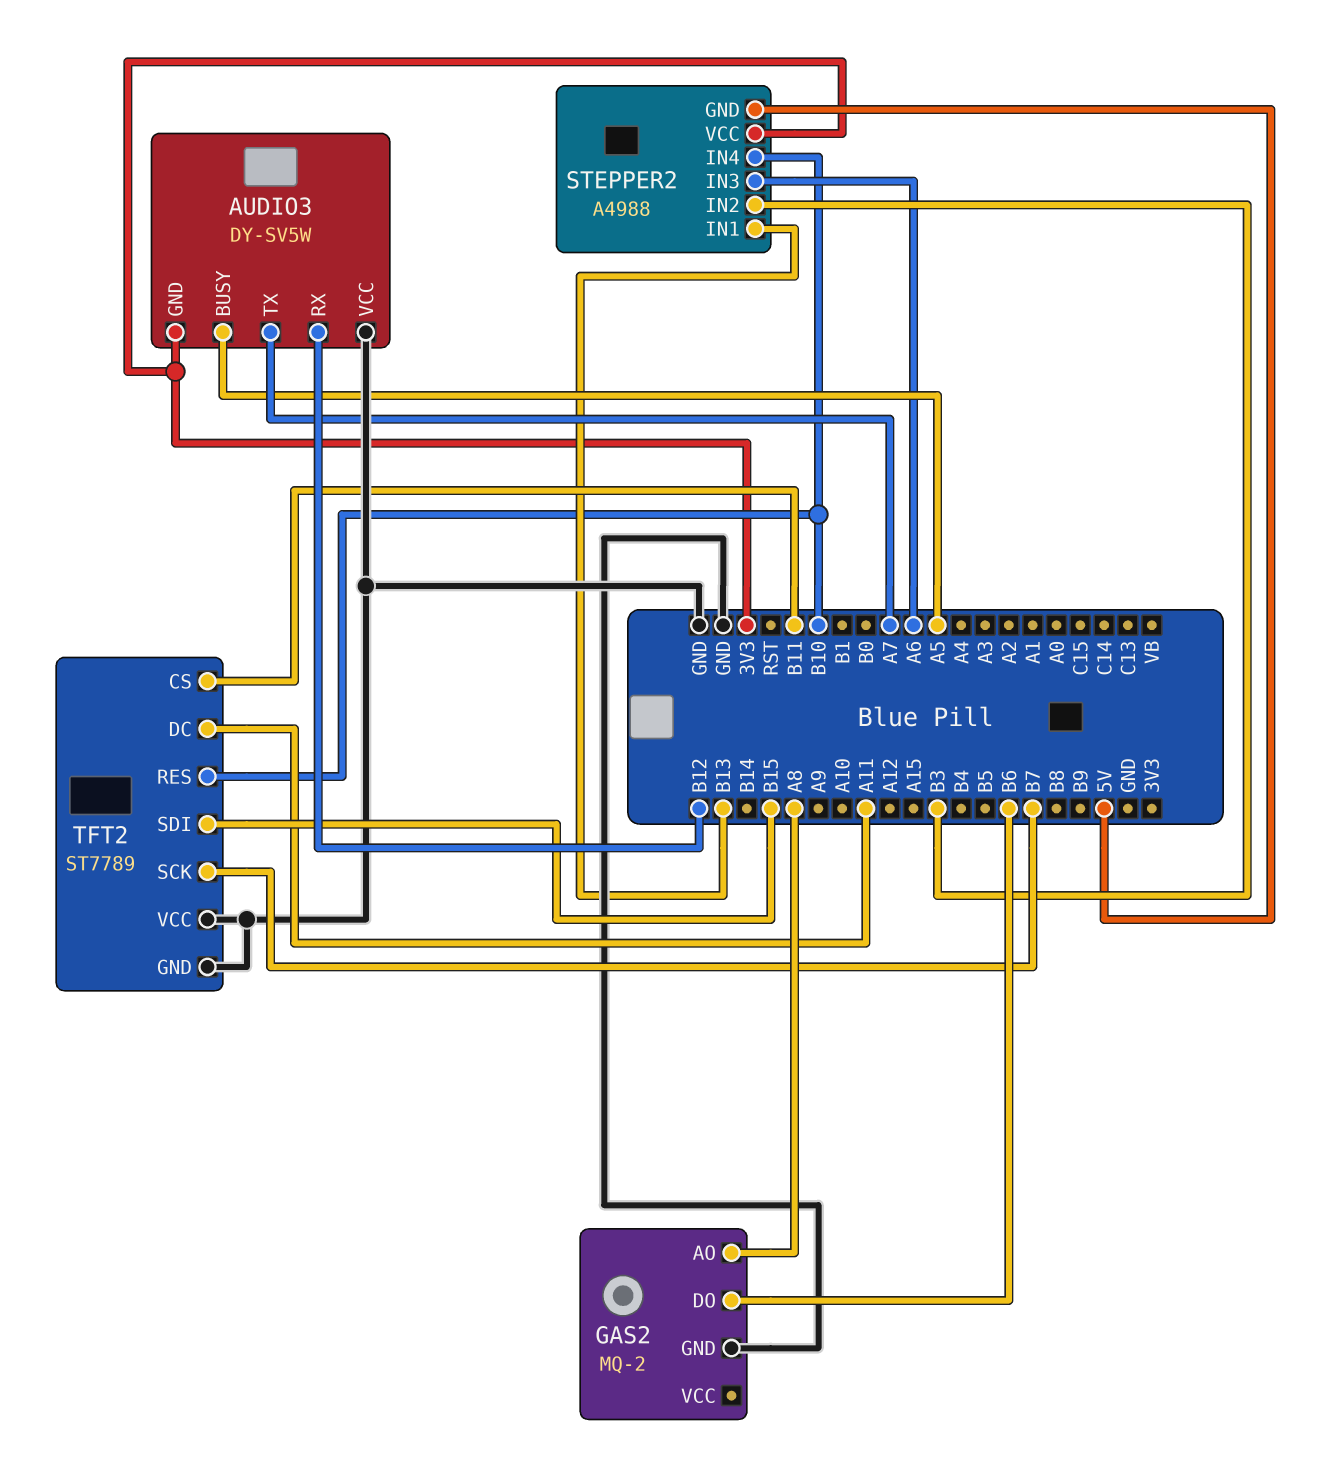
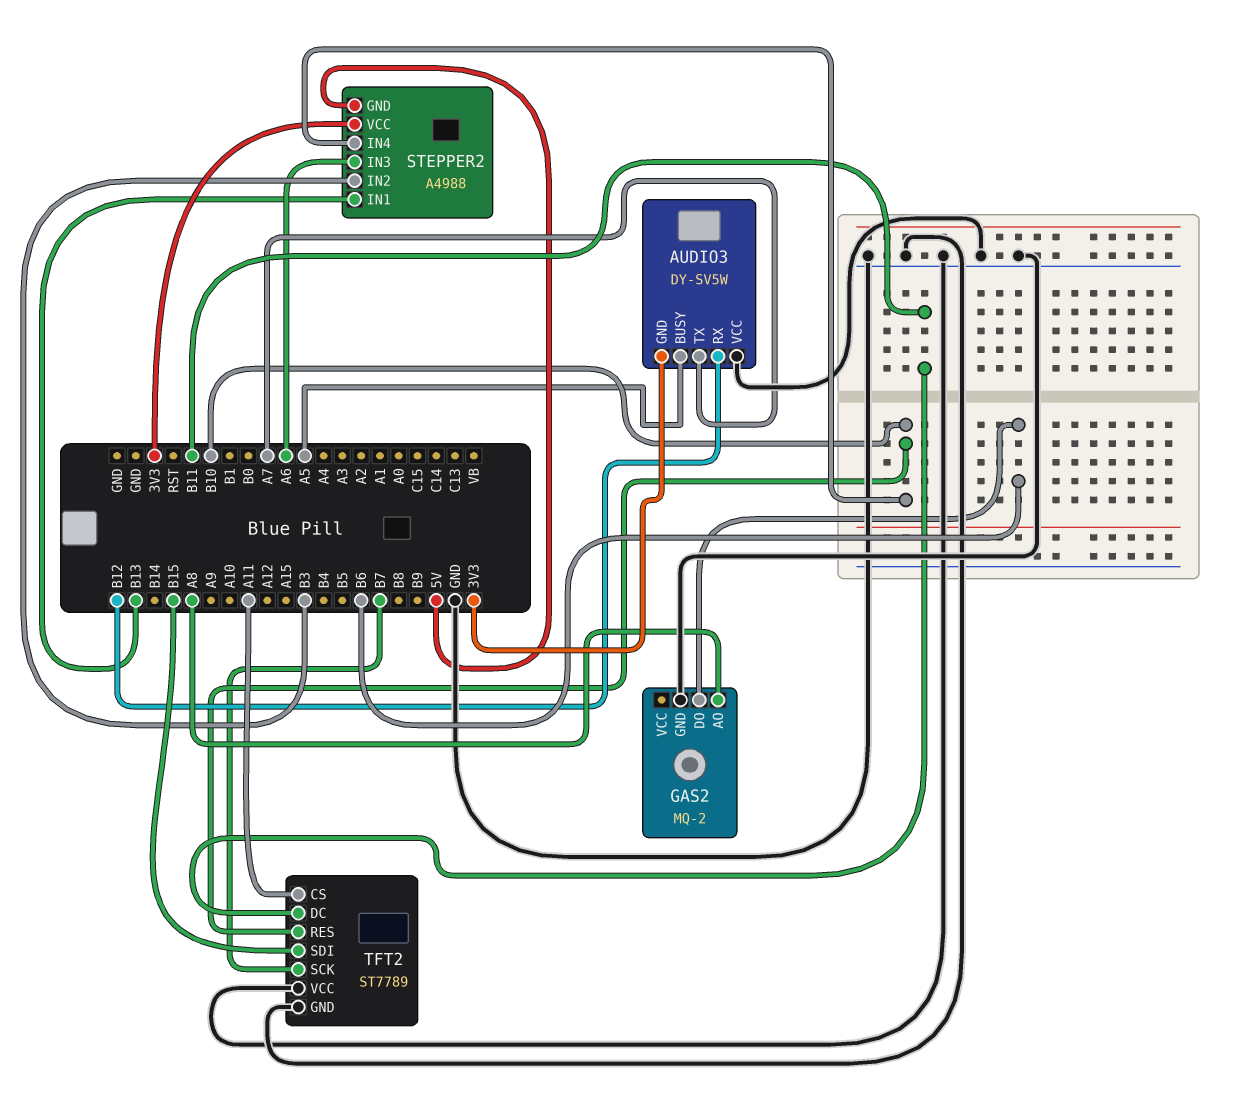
TFT2 pin CS: B11 -> A11
TFT2 pin DC: A11 -> B11

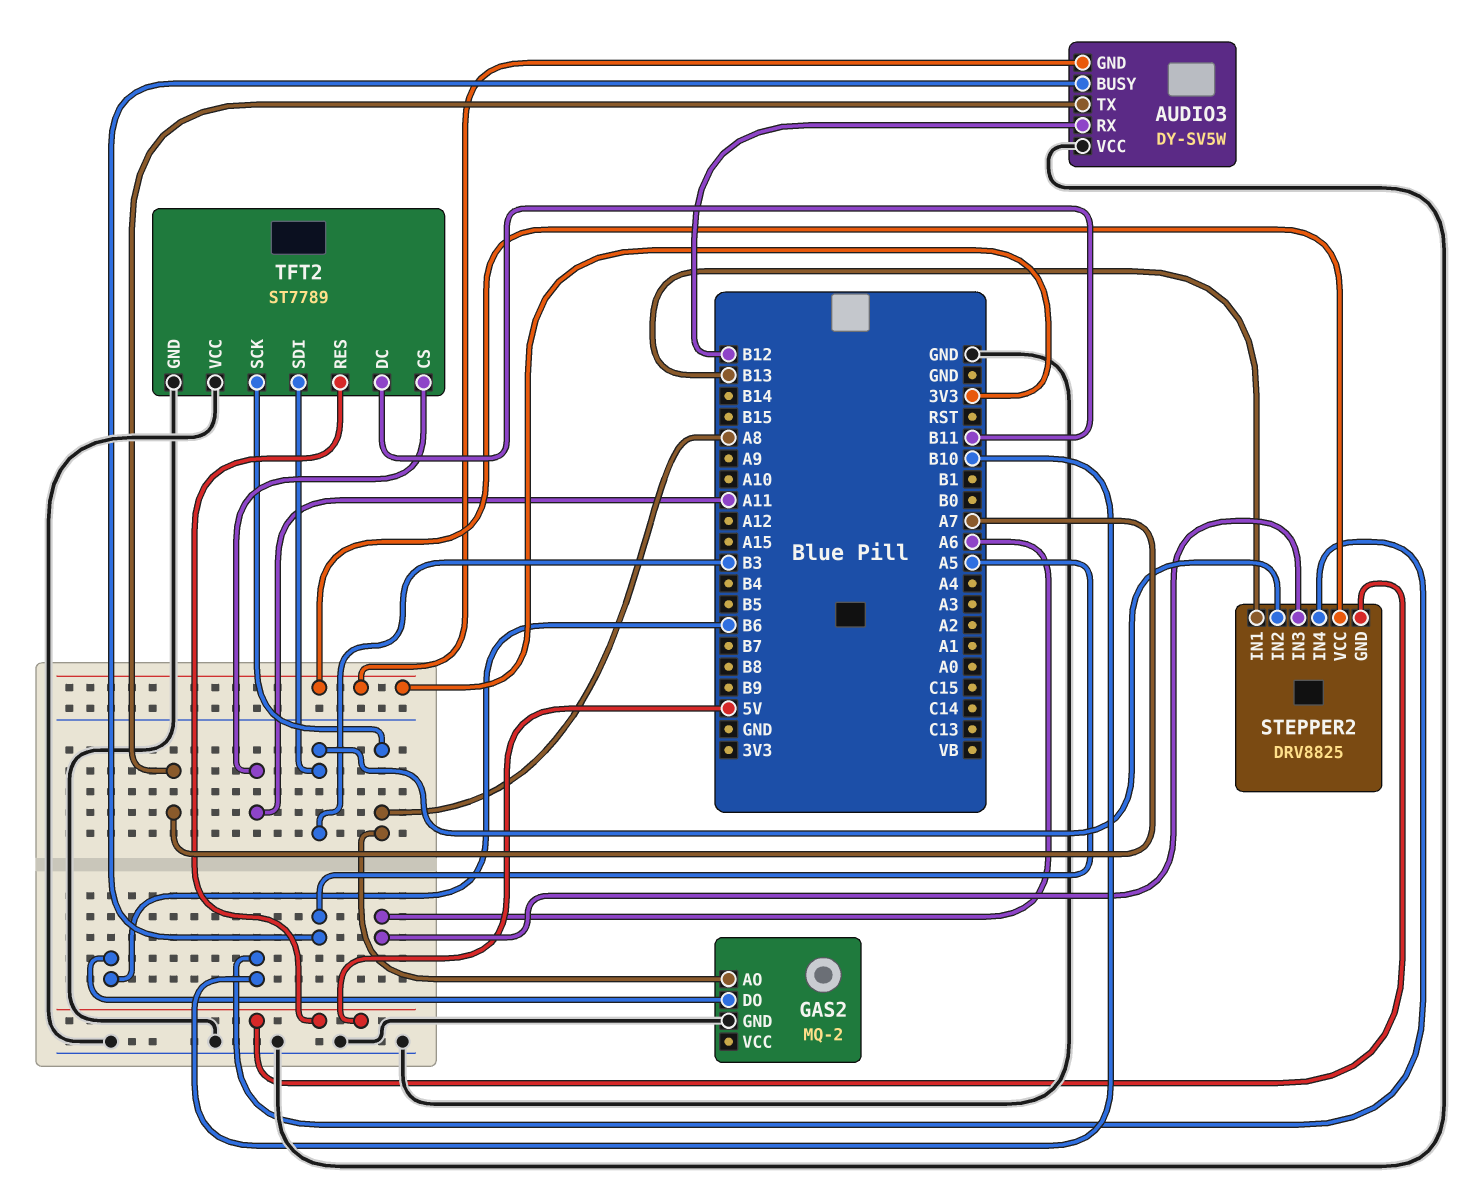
STEPPER2: A4988 -> DRV8825
TFT2 pin RES: B10 -> 5V
TFT2 pin SCK: B7 -> A8
TFT2 pin SDI: B15 -> B3

